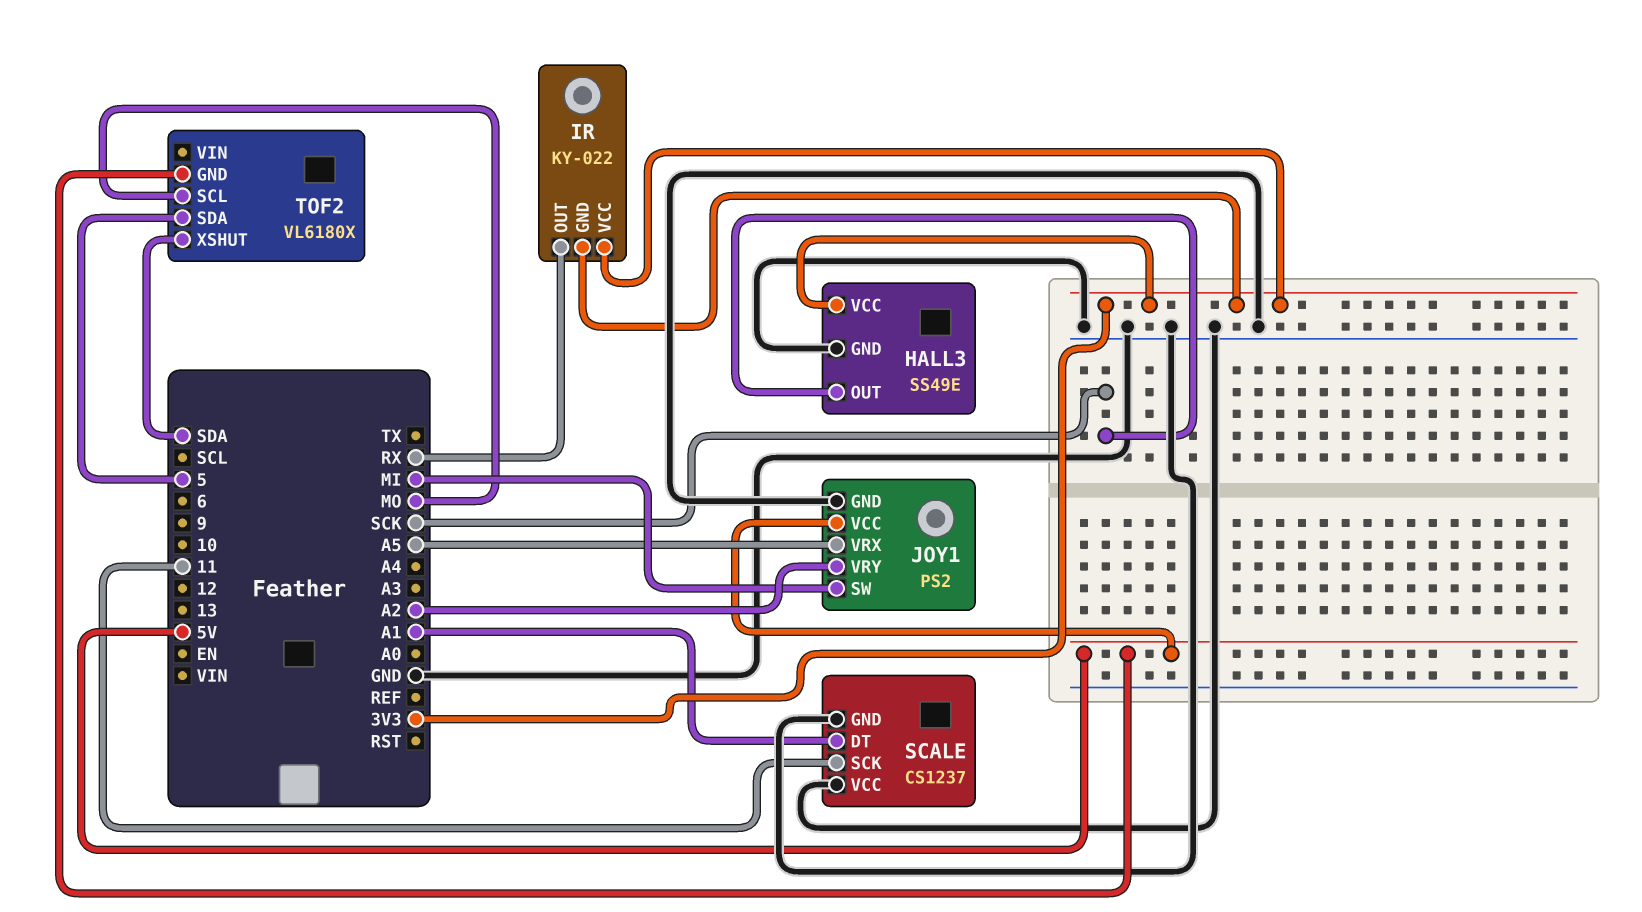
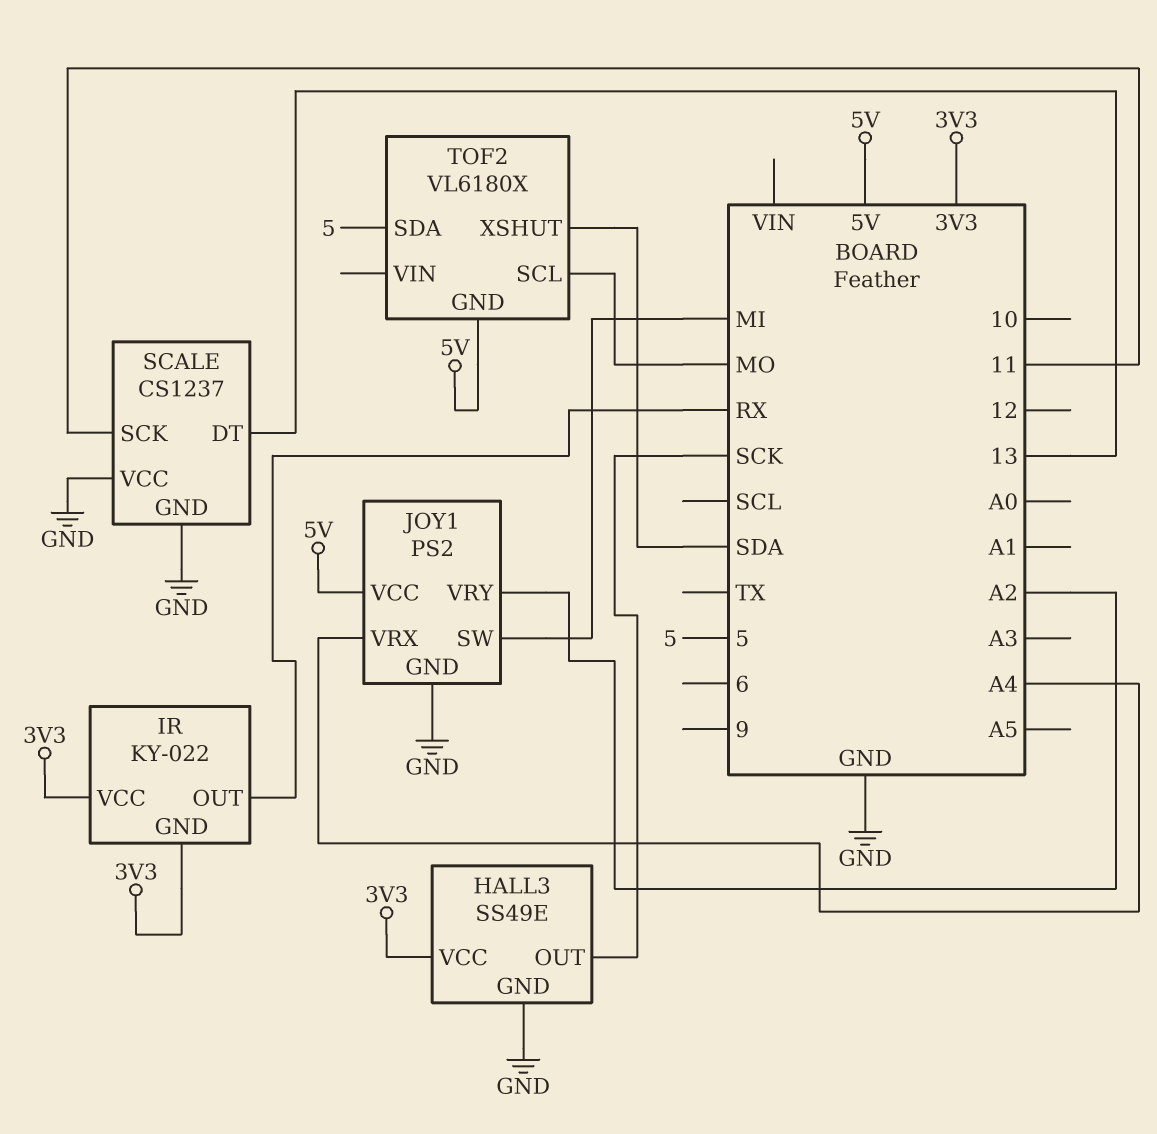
JOY1 pin VRX: A5 -> A4
SCALE pin DT: A1 -> 13

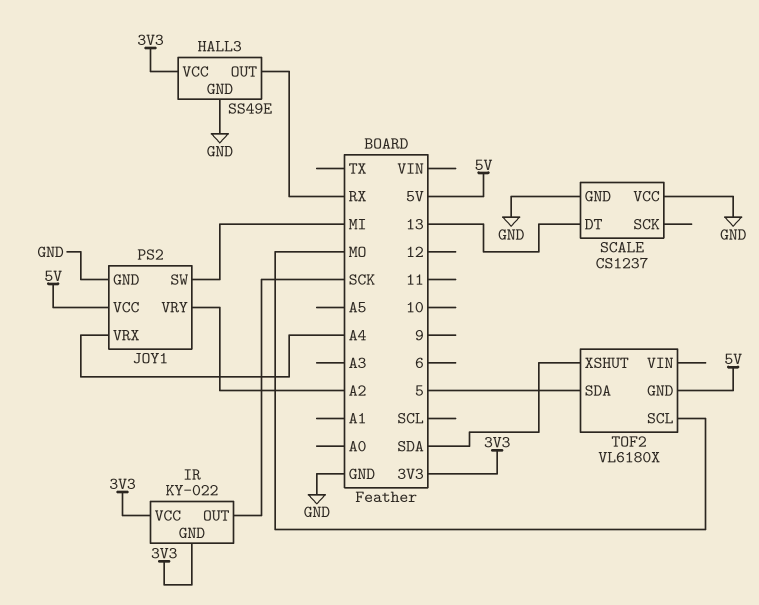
HALL3 pin OUT: SCK -> RX
IR pin OUT: RX -> SCK
SCALE pin SCK: 11 -> none

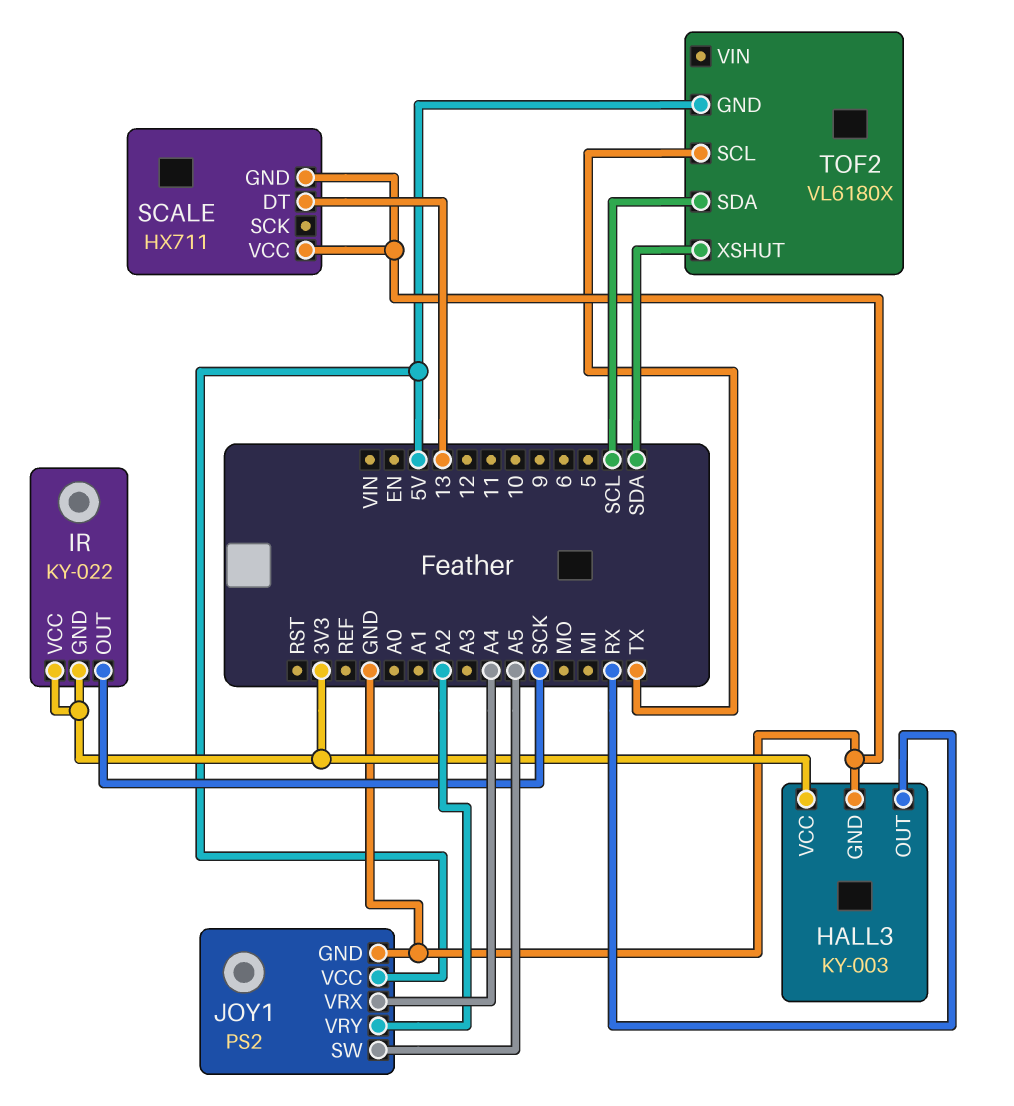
HALL3: SS49E -> KY-003
JOY1 pin SW: MI -> A5
SCALE: CS1237 -> HX711
TOF2 pin SCL: MO -> TX
TOF2 pin SDA: 5 -> SCL

